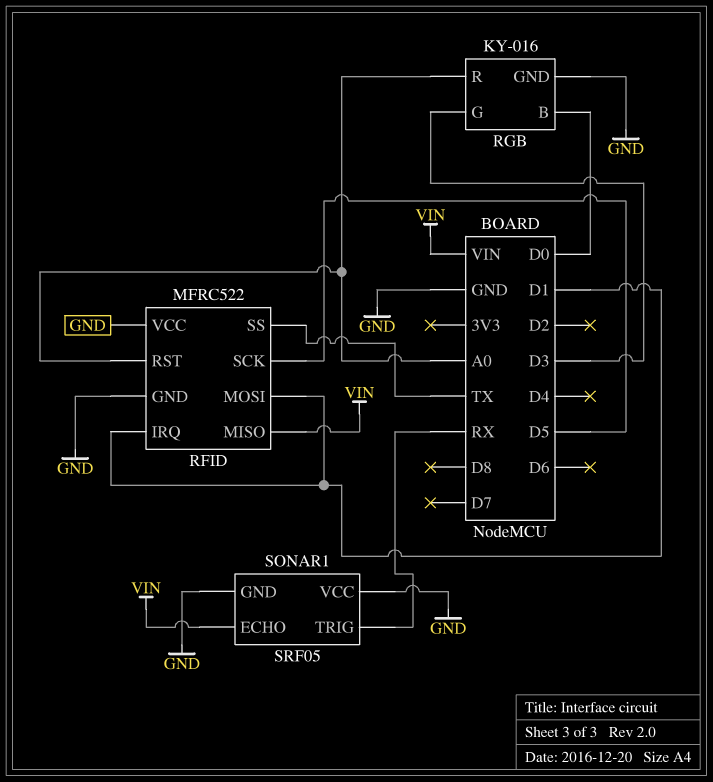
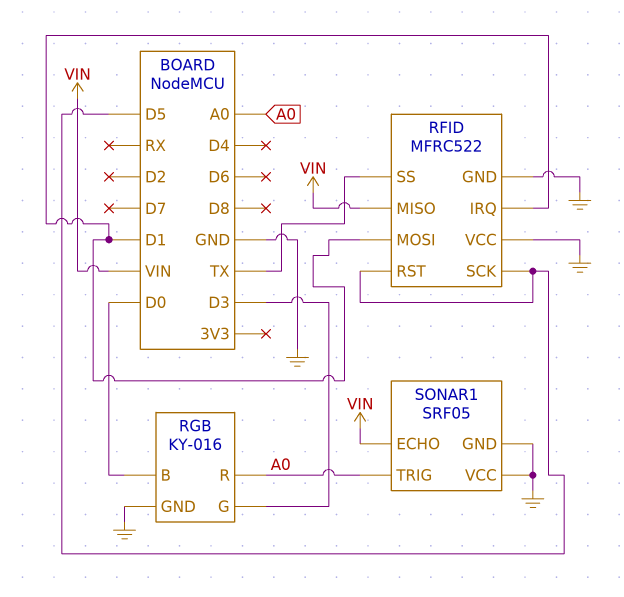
RFID pin RST: A0 -> D5
SONAR1 pin TRIG: RX -> A0

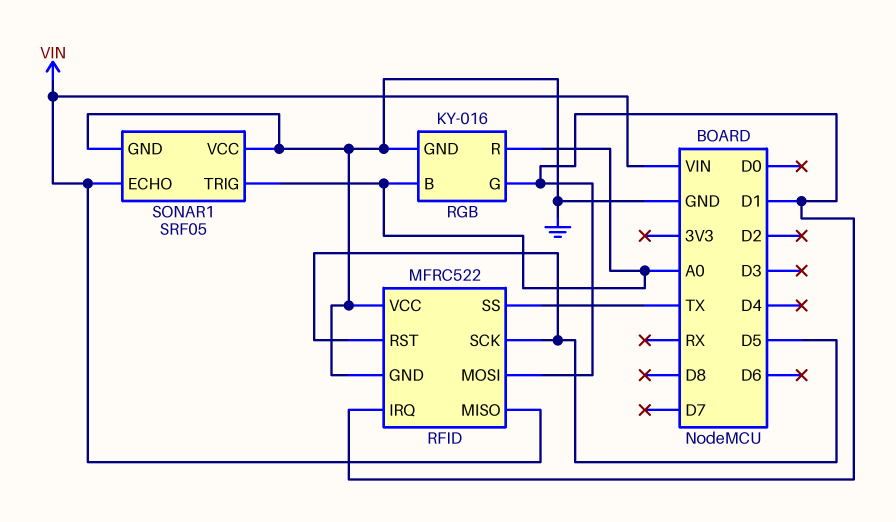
RGB pin B: D0 -> A0
RGB pin G: D3 -> D1

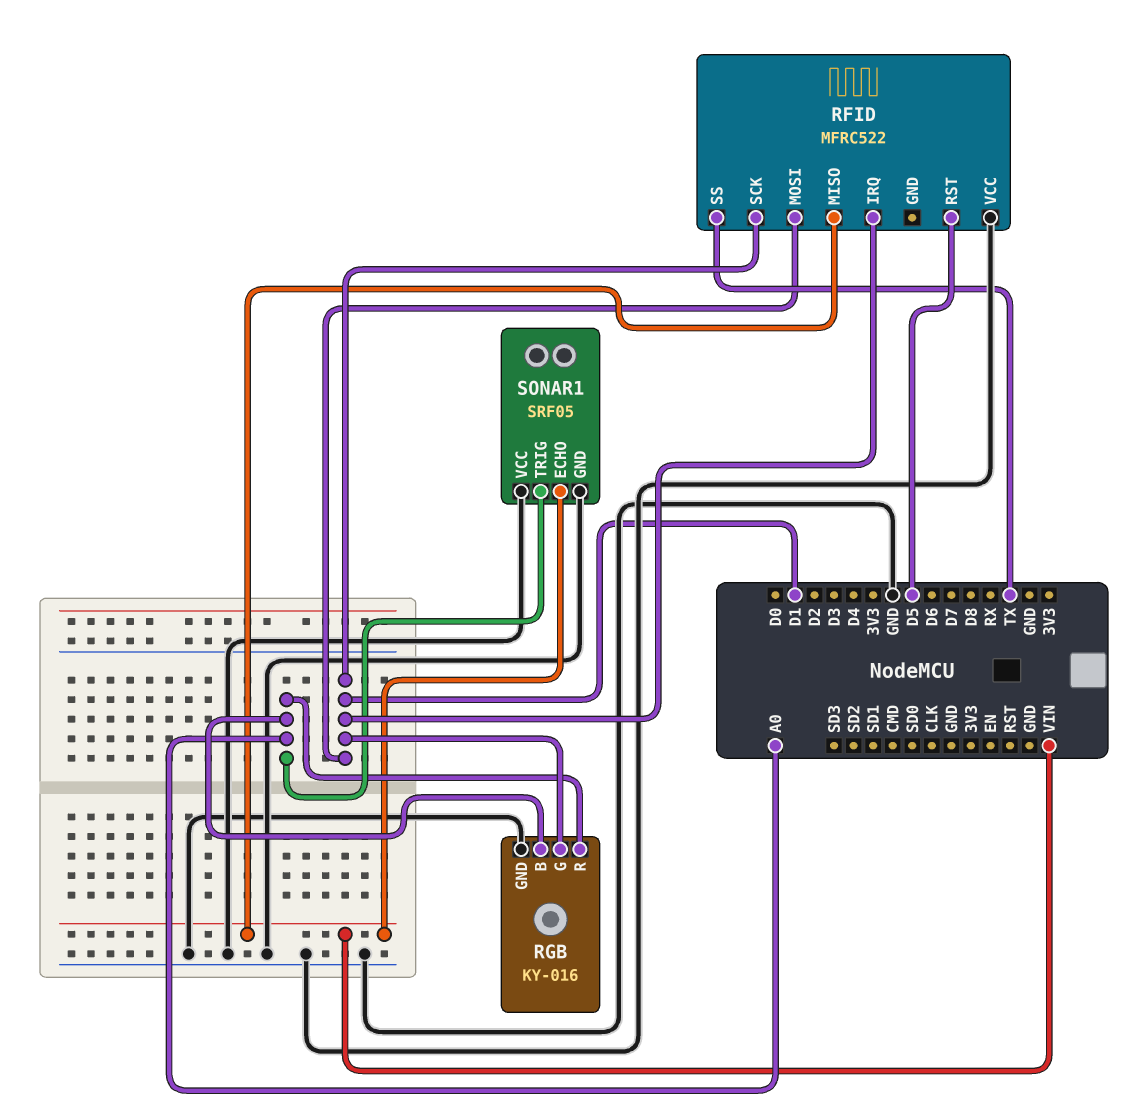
RFID pin GND: GND -> none
RFID pin SCK: D5 -> D1

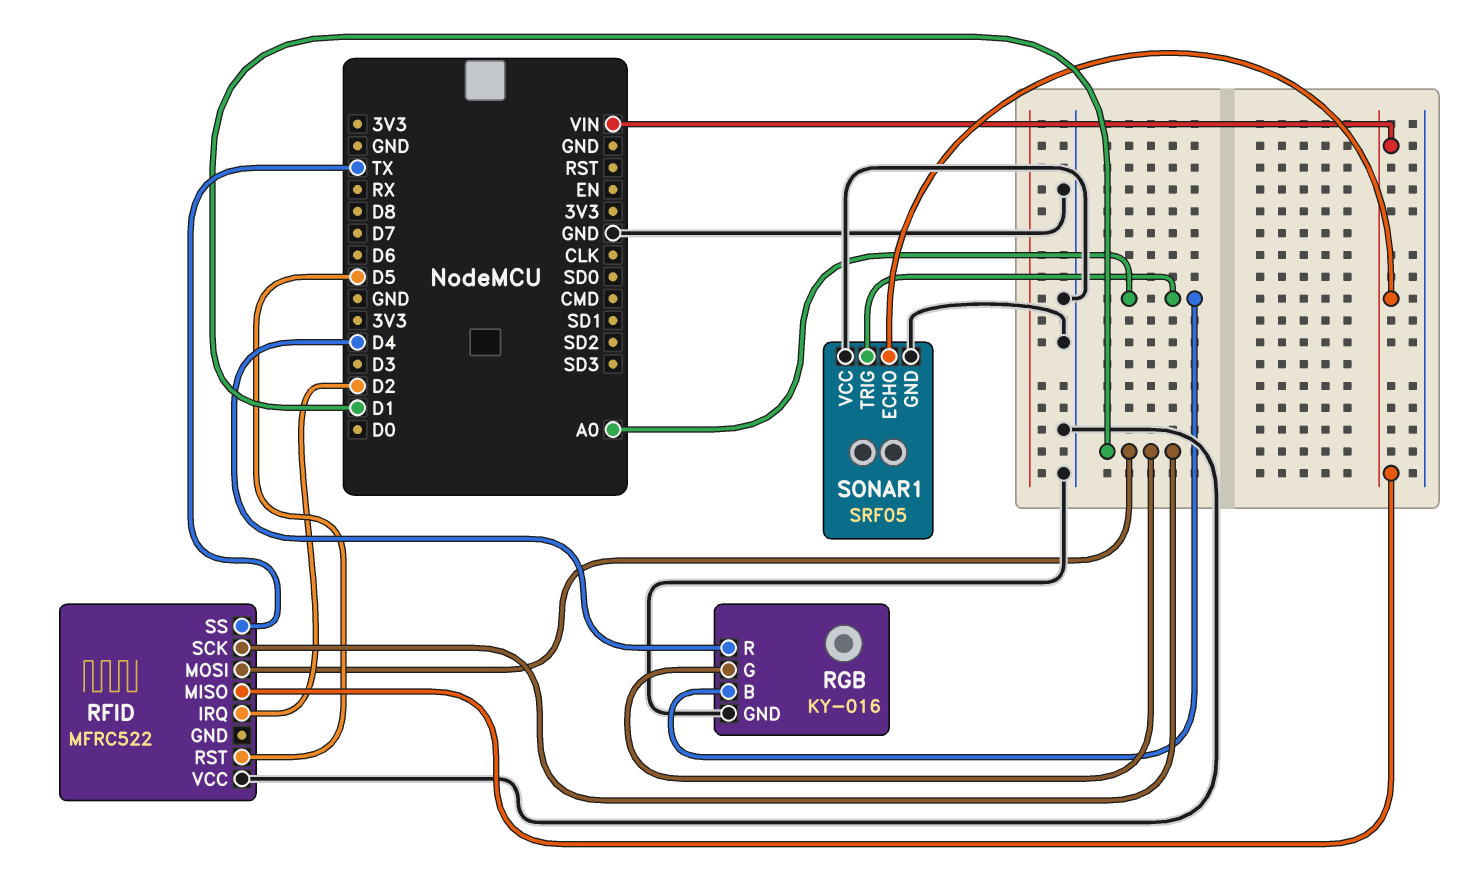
RFID pin IRQ: D1 -> D2
RGB pin R: A0 -> D4

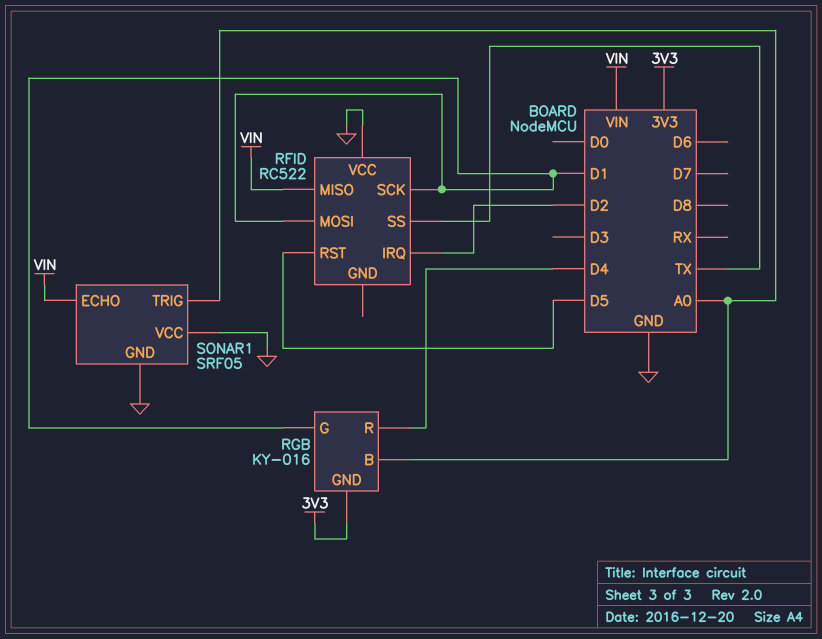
RFID: MFRC522 -> RC522
RGB pin GND: GND -> 3V3

